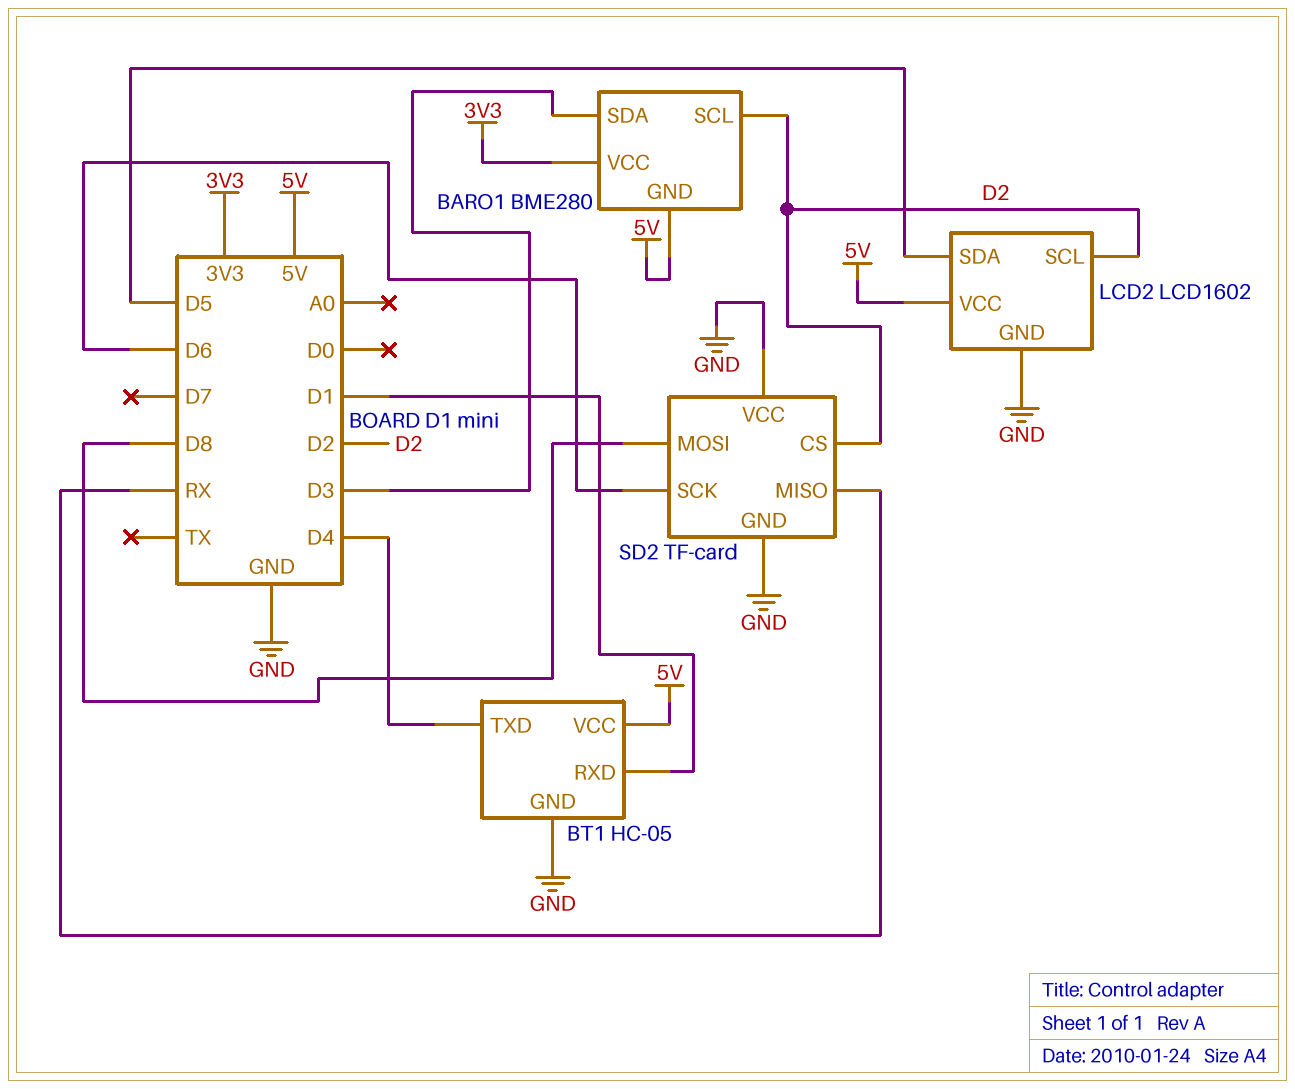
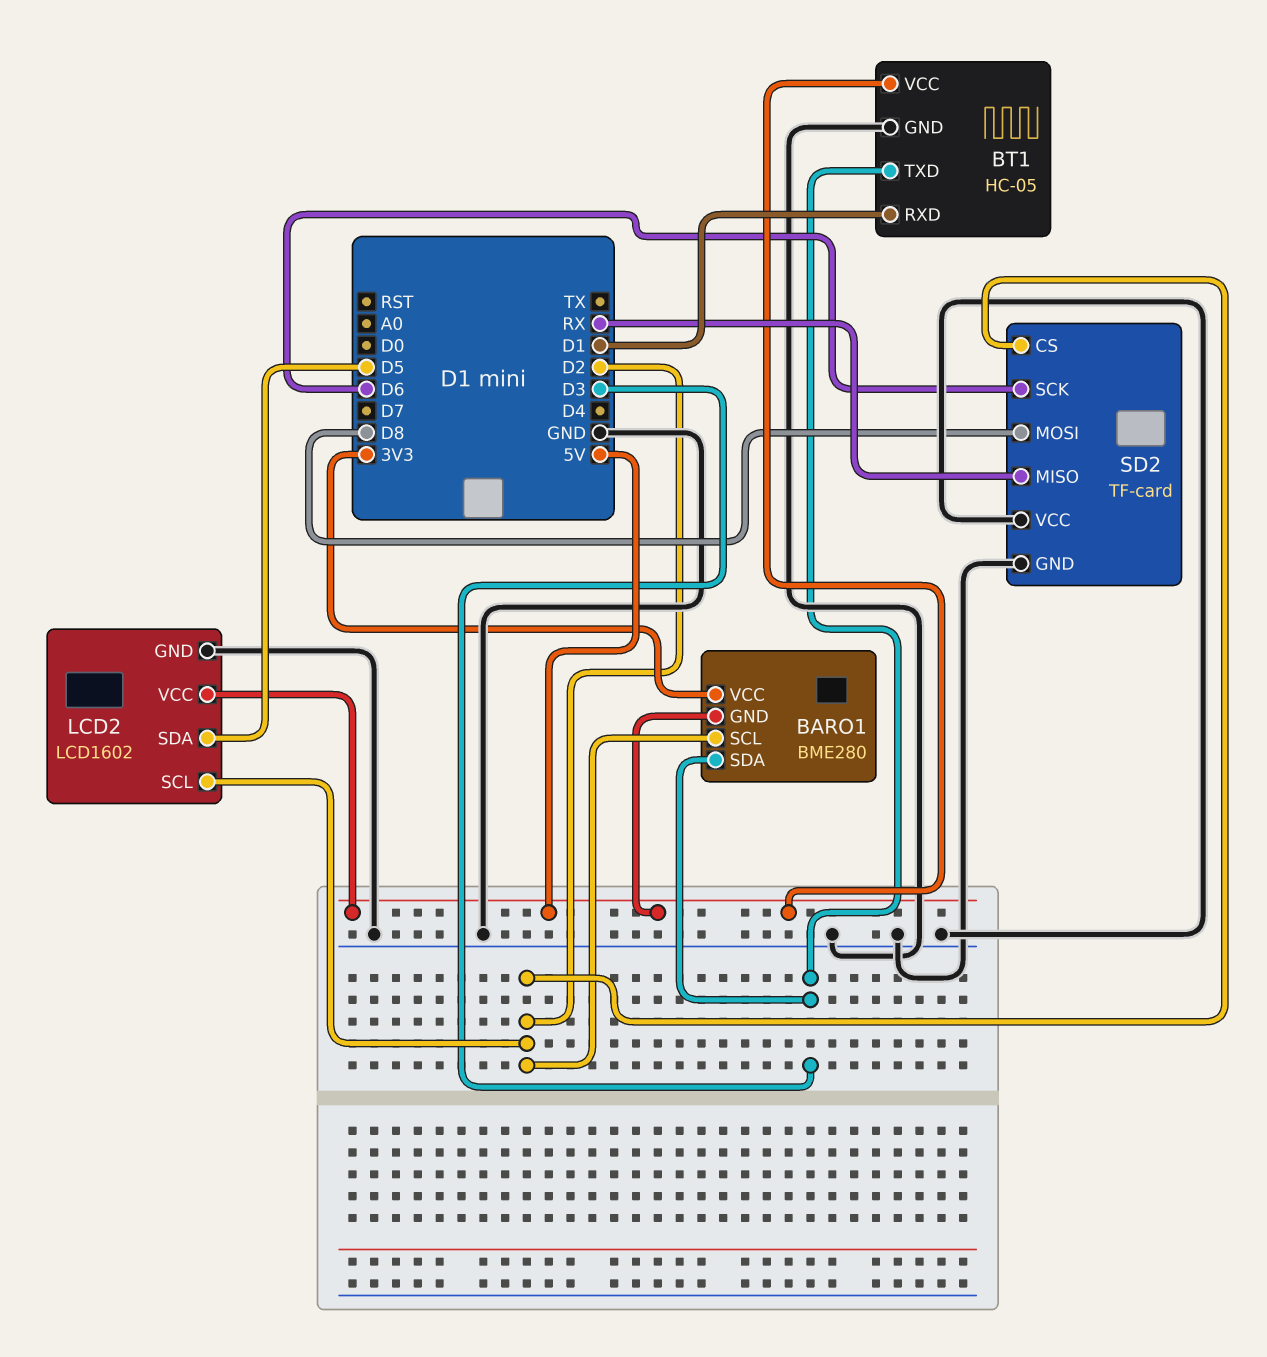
BT1 pin TXD: D4 -> D3

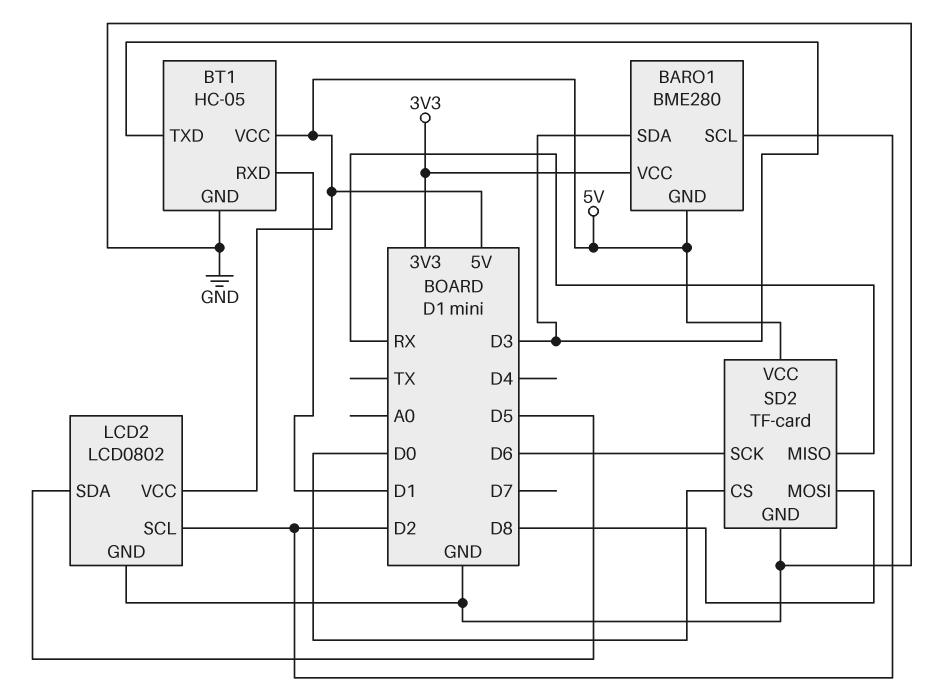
LCD2: LCD1602 -> LCD0802
SD2 pin CS: D2 -> D0
SD2 pin VCC: GND -> 5V

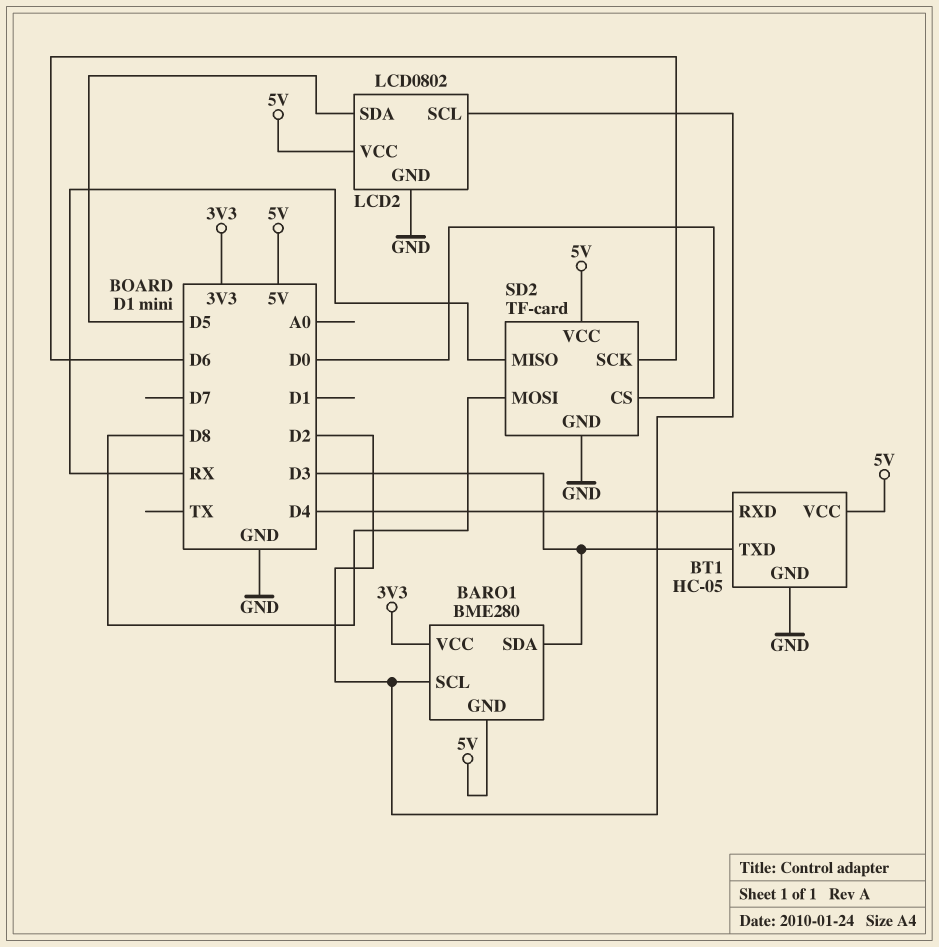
BT1 pin RXD: D1 -> D4

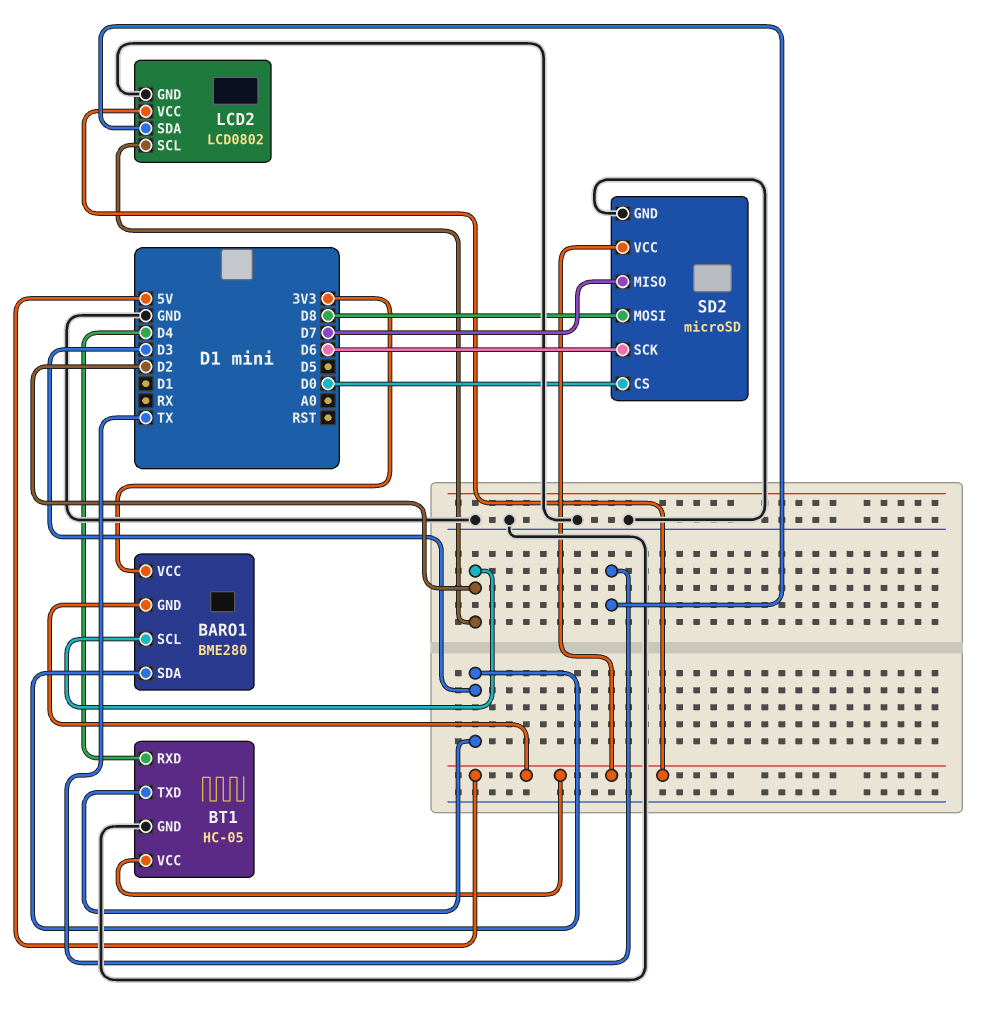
LCD2 pin SDA: D5 -> TX
SD2: TF-card -> microSD
SD2 pin MISO: RX -> D7

